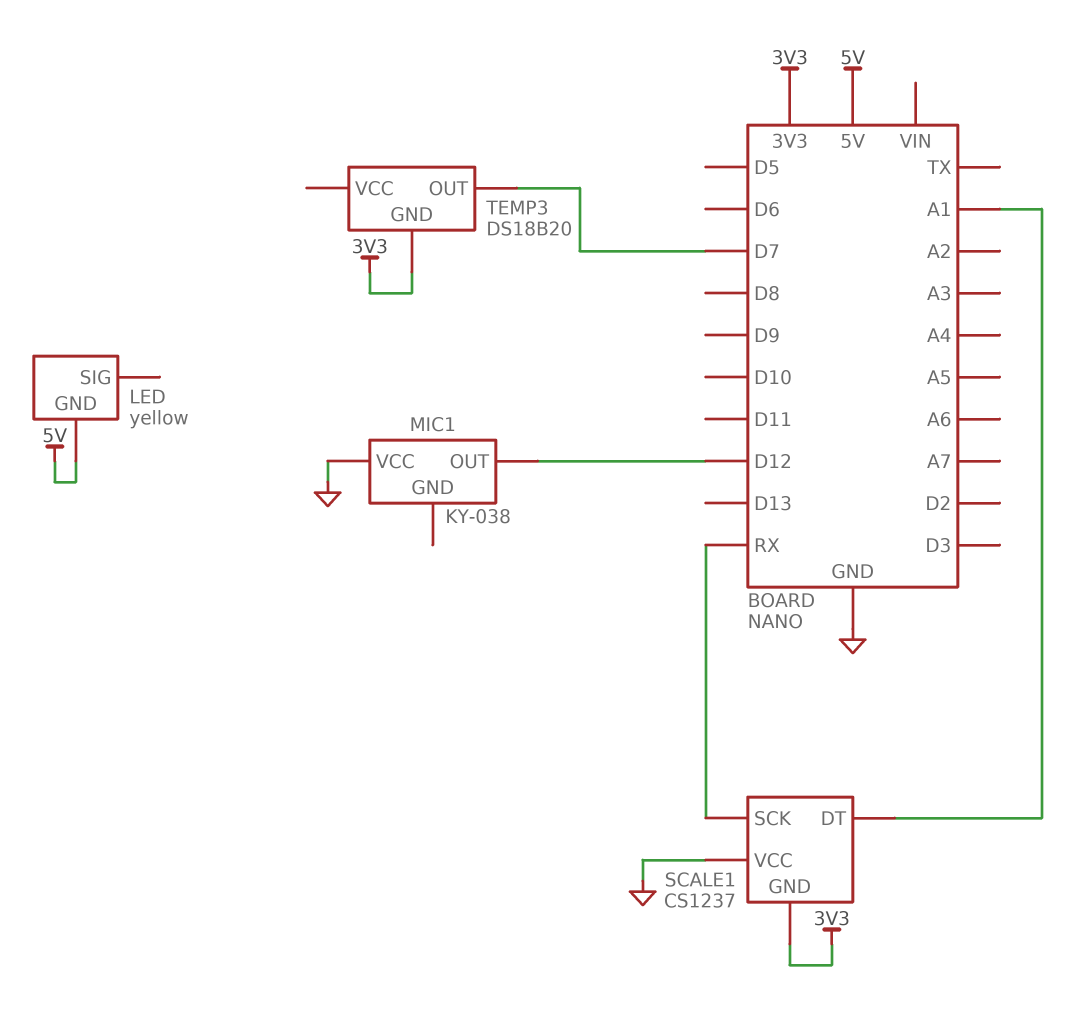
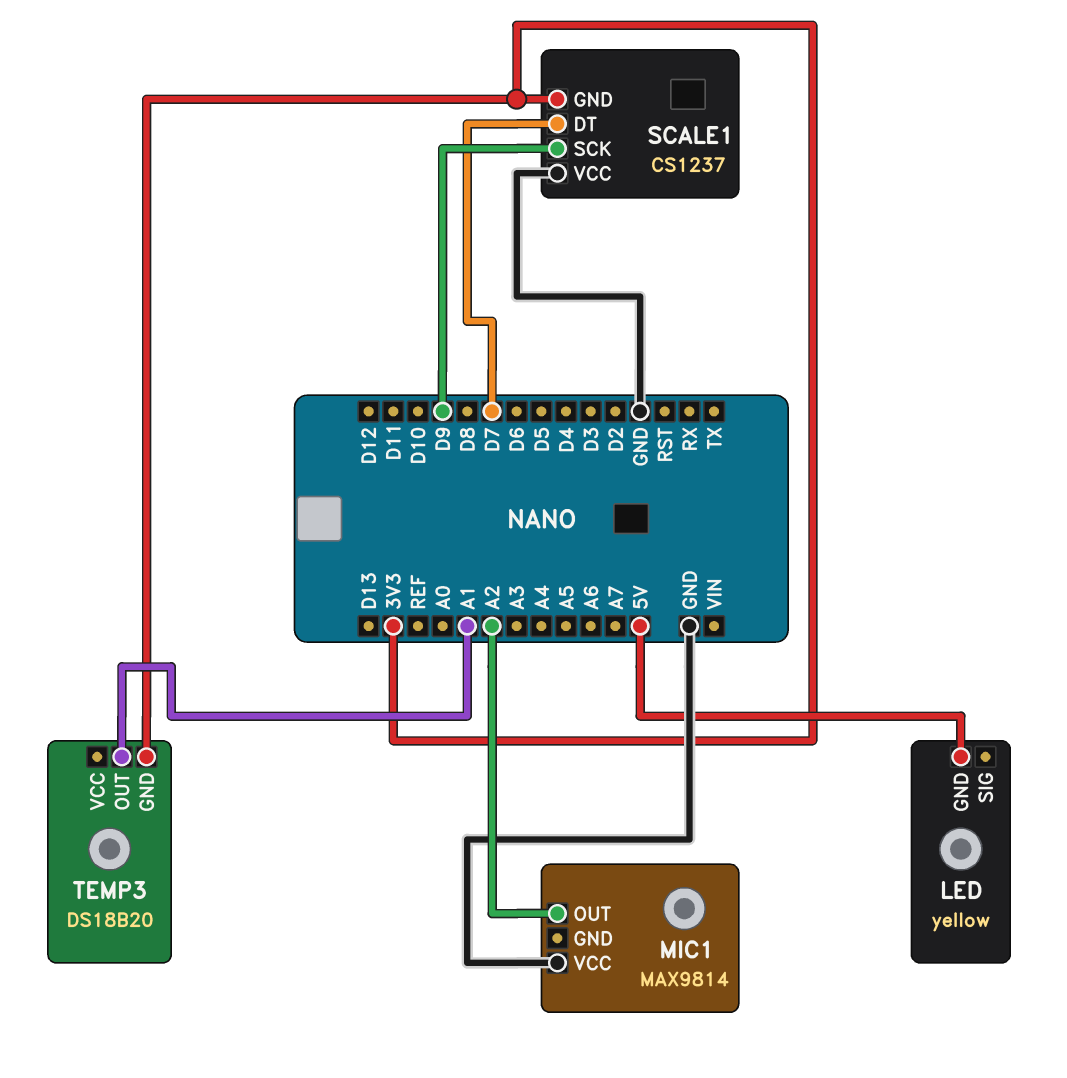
MIC1: KY-038 -> MAX9814
MIC1 pin OUT: D12 -> A2
SCALE1 pin DT: A1 -> D7
SCALE1 pin SCK: RX -> D9
TEMP3 pin OUT: D7 -> A1

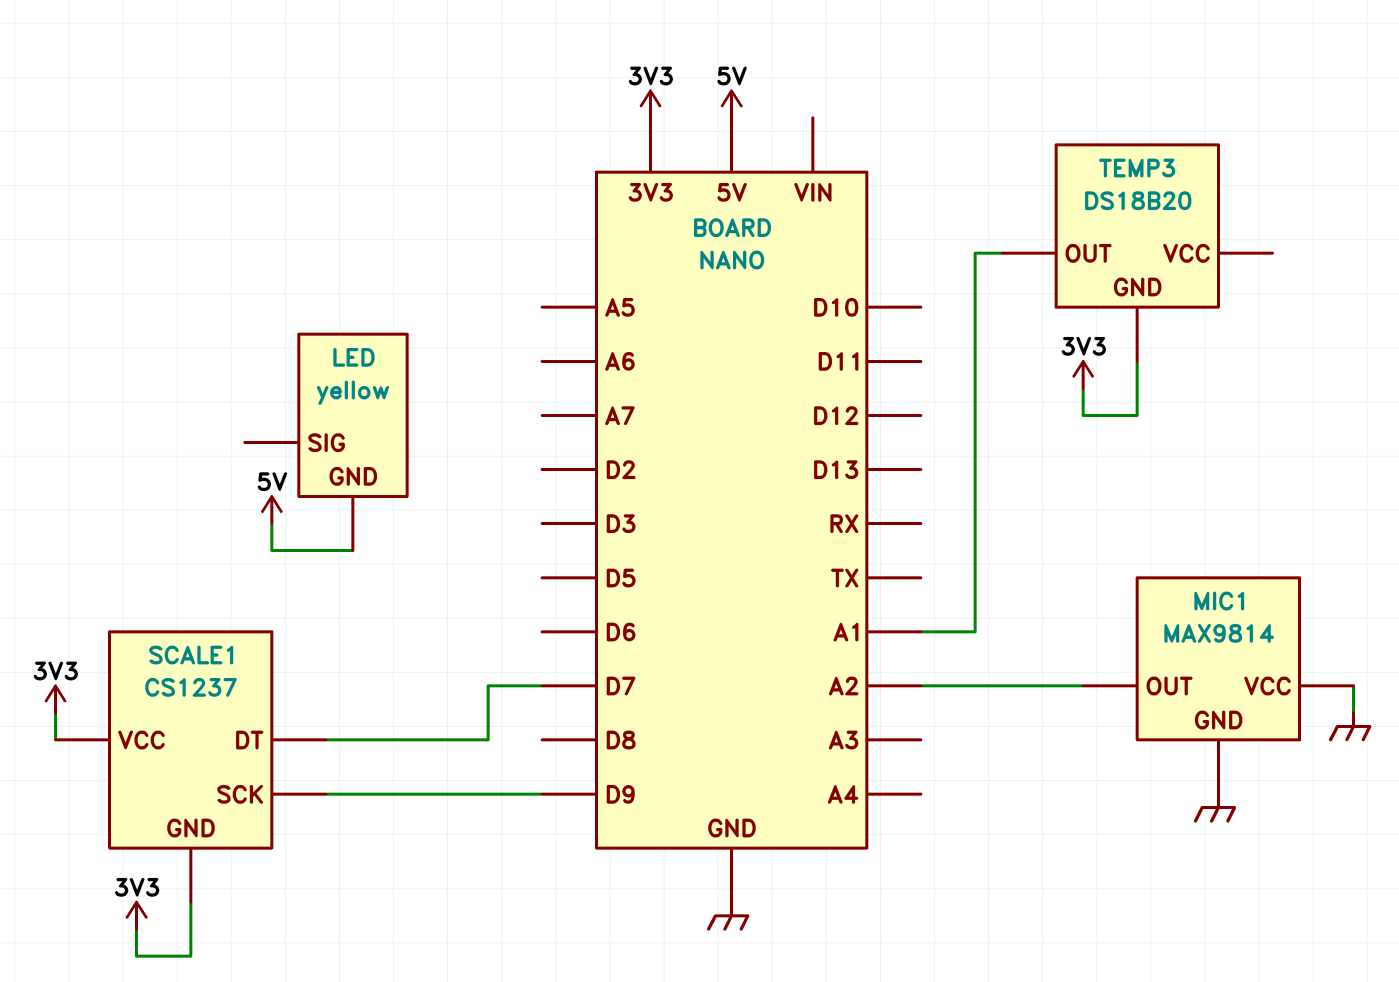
MIC1 pin GND: none -> GND
SCALE1 pin VCC: GND -> 3V3

